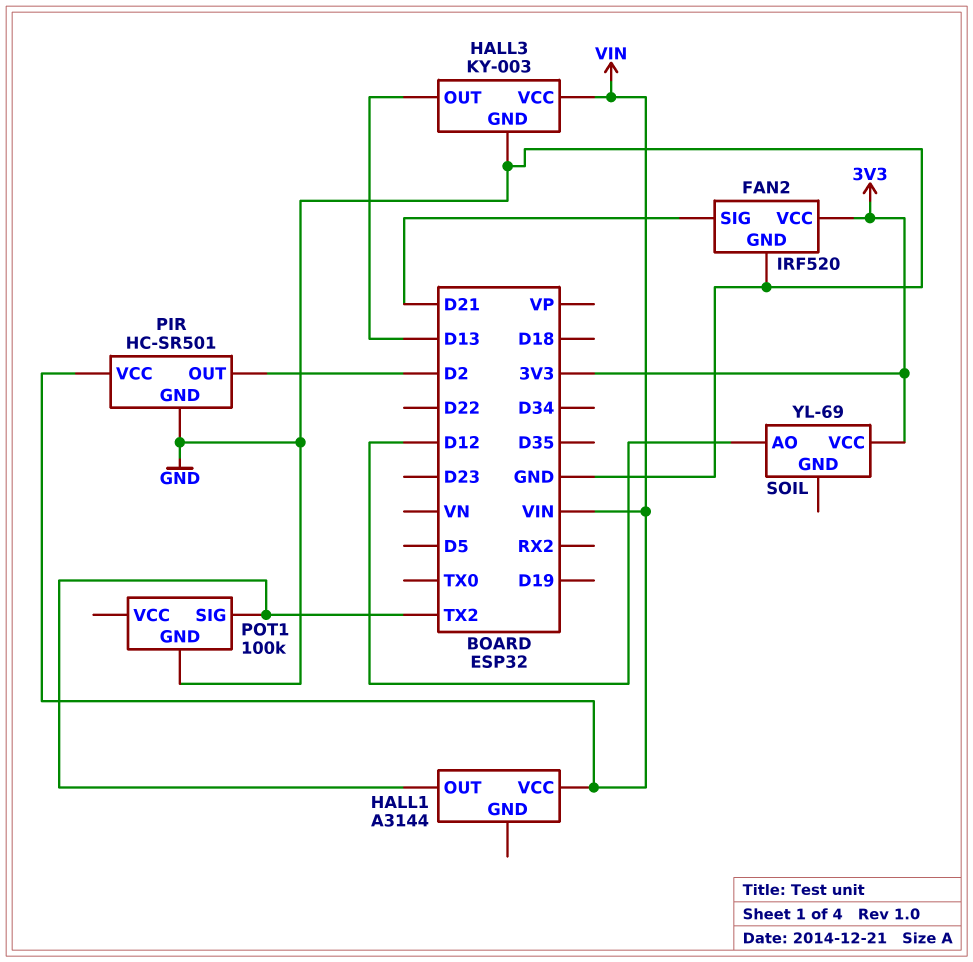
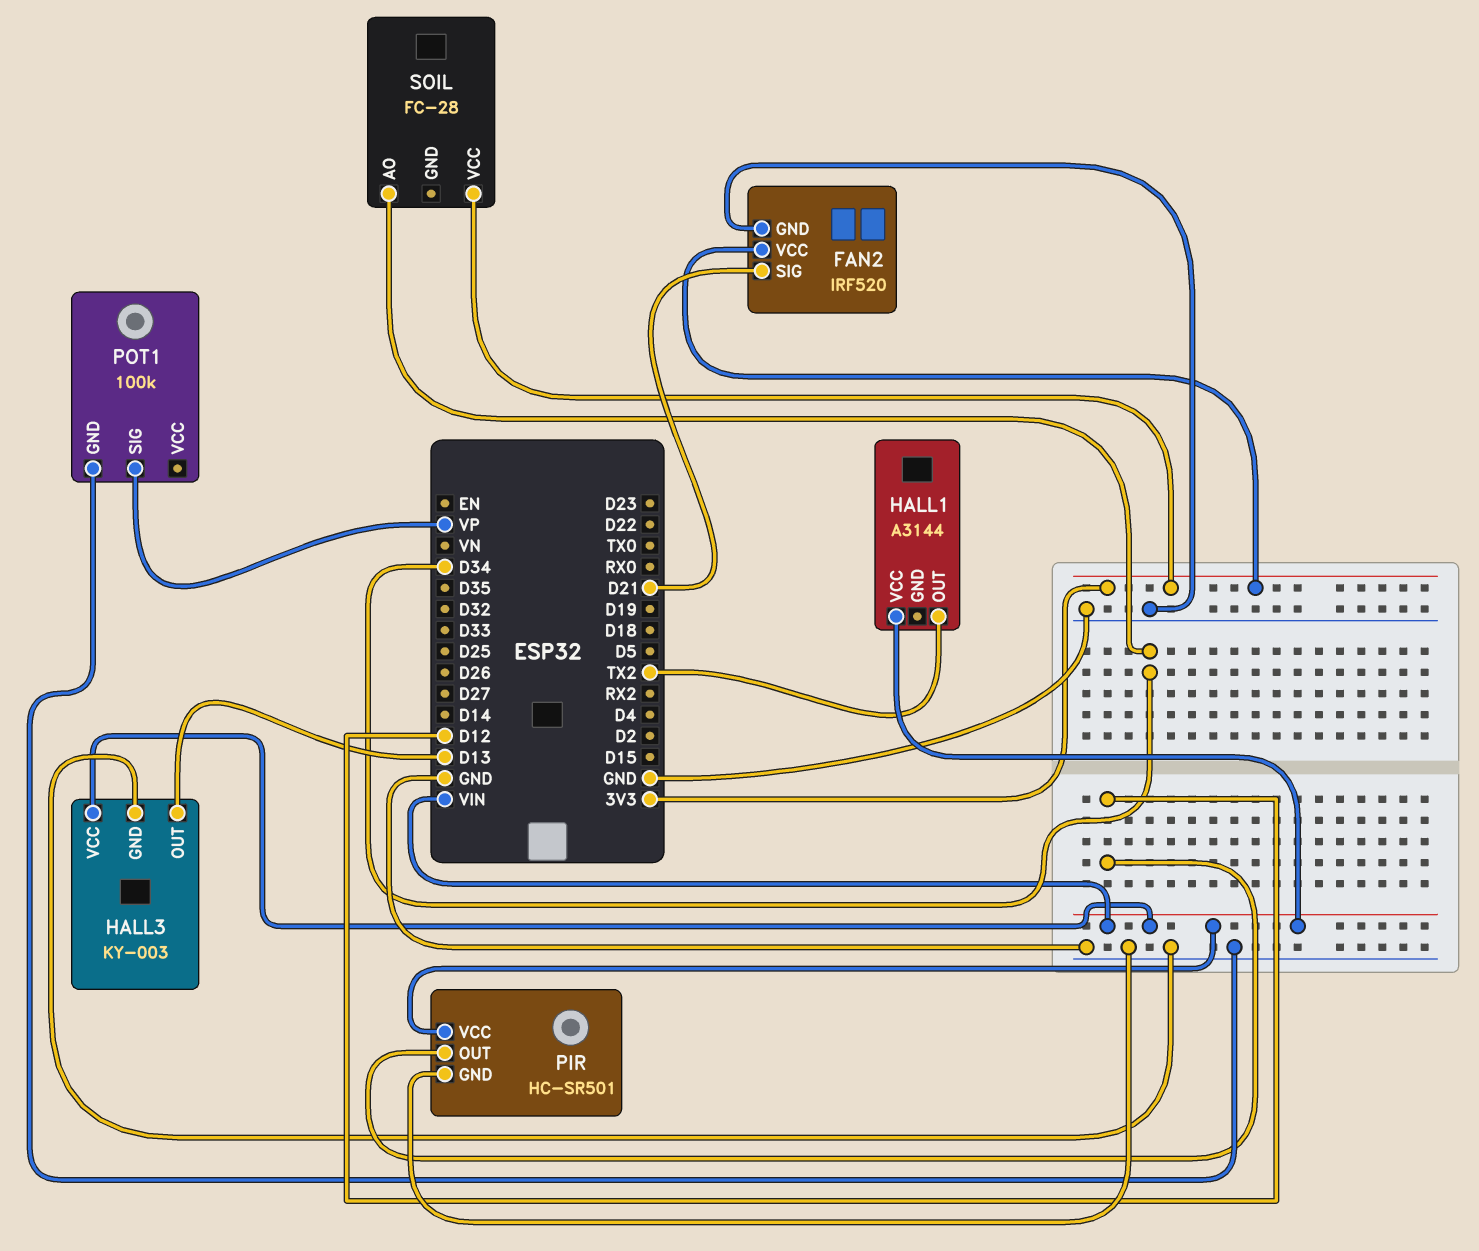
PIR pin OUT: D2 -> D12
POT1 pin SIG: TX2 -> VP
SOIL: YL-69 -> FC-28
SOIL pin AO: D12 -> D34

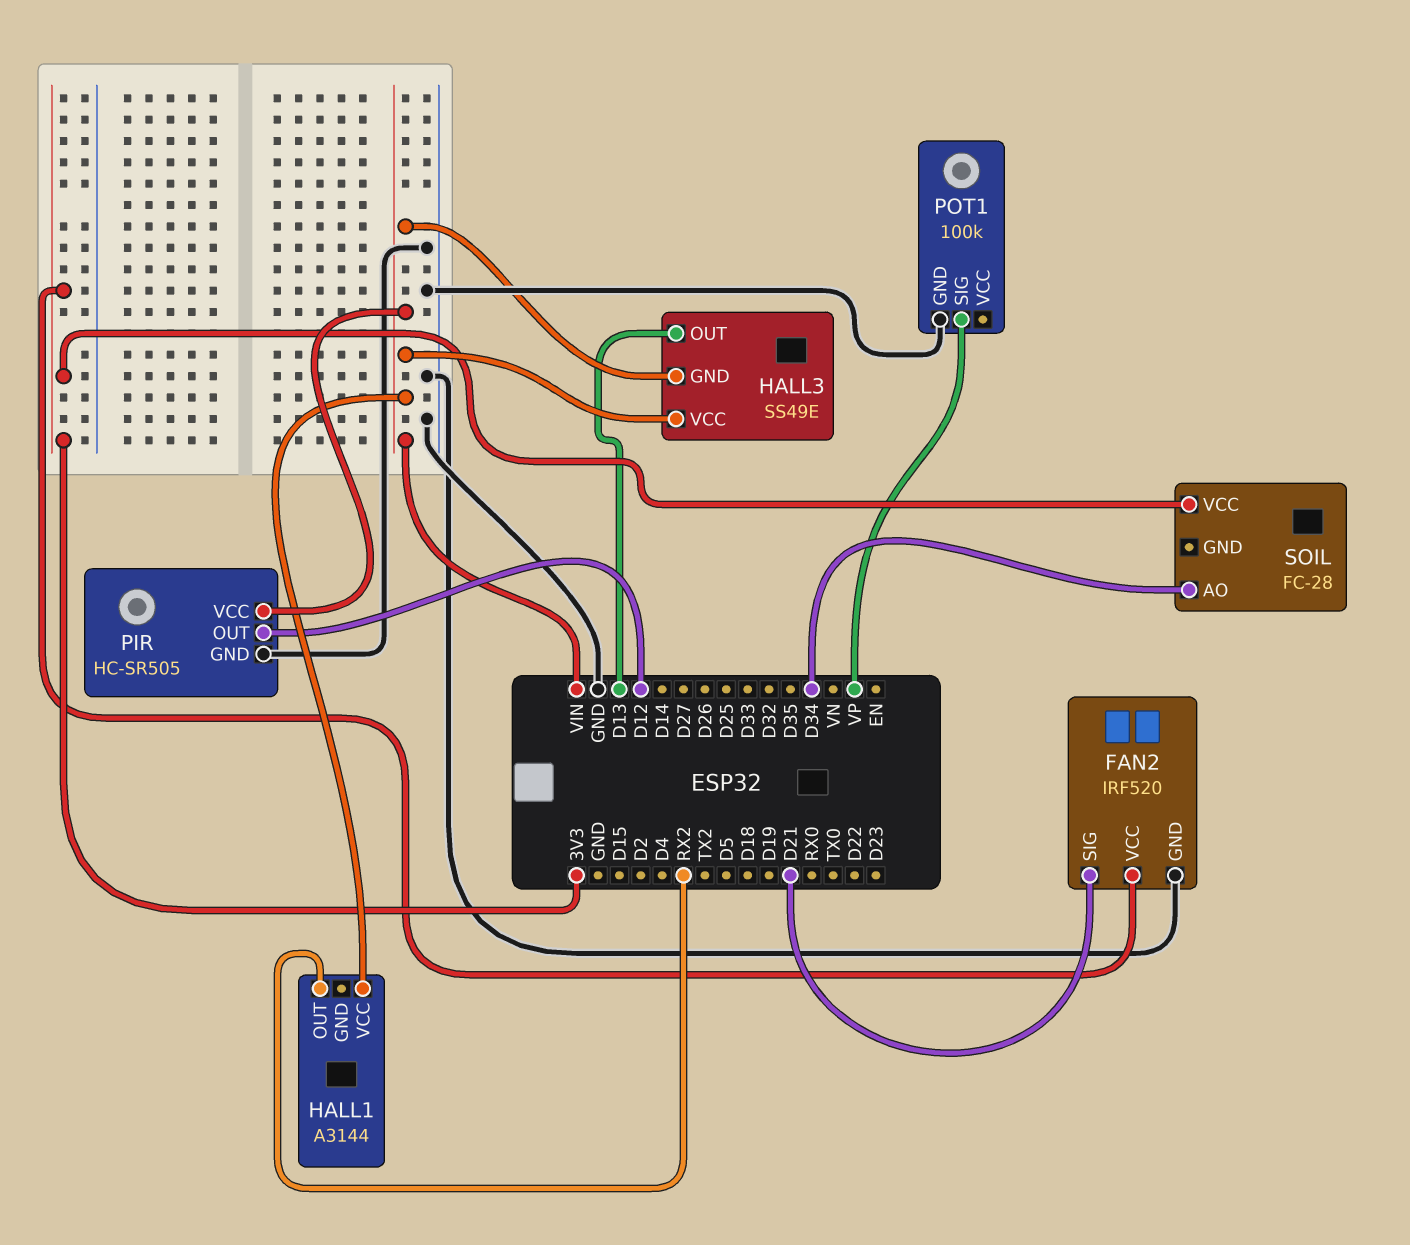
HALL1 pin OUT: TX2 -> RX2
HALL3: KY-003 -> SS49E
HALL3 pin GND: GND -> VIN
PIR: HC-SR501 -> HC-SR505

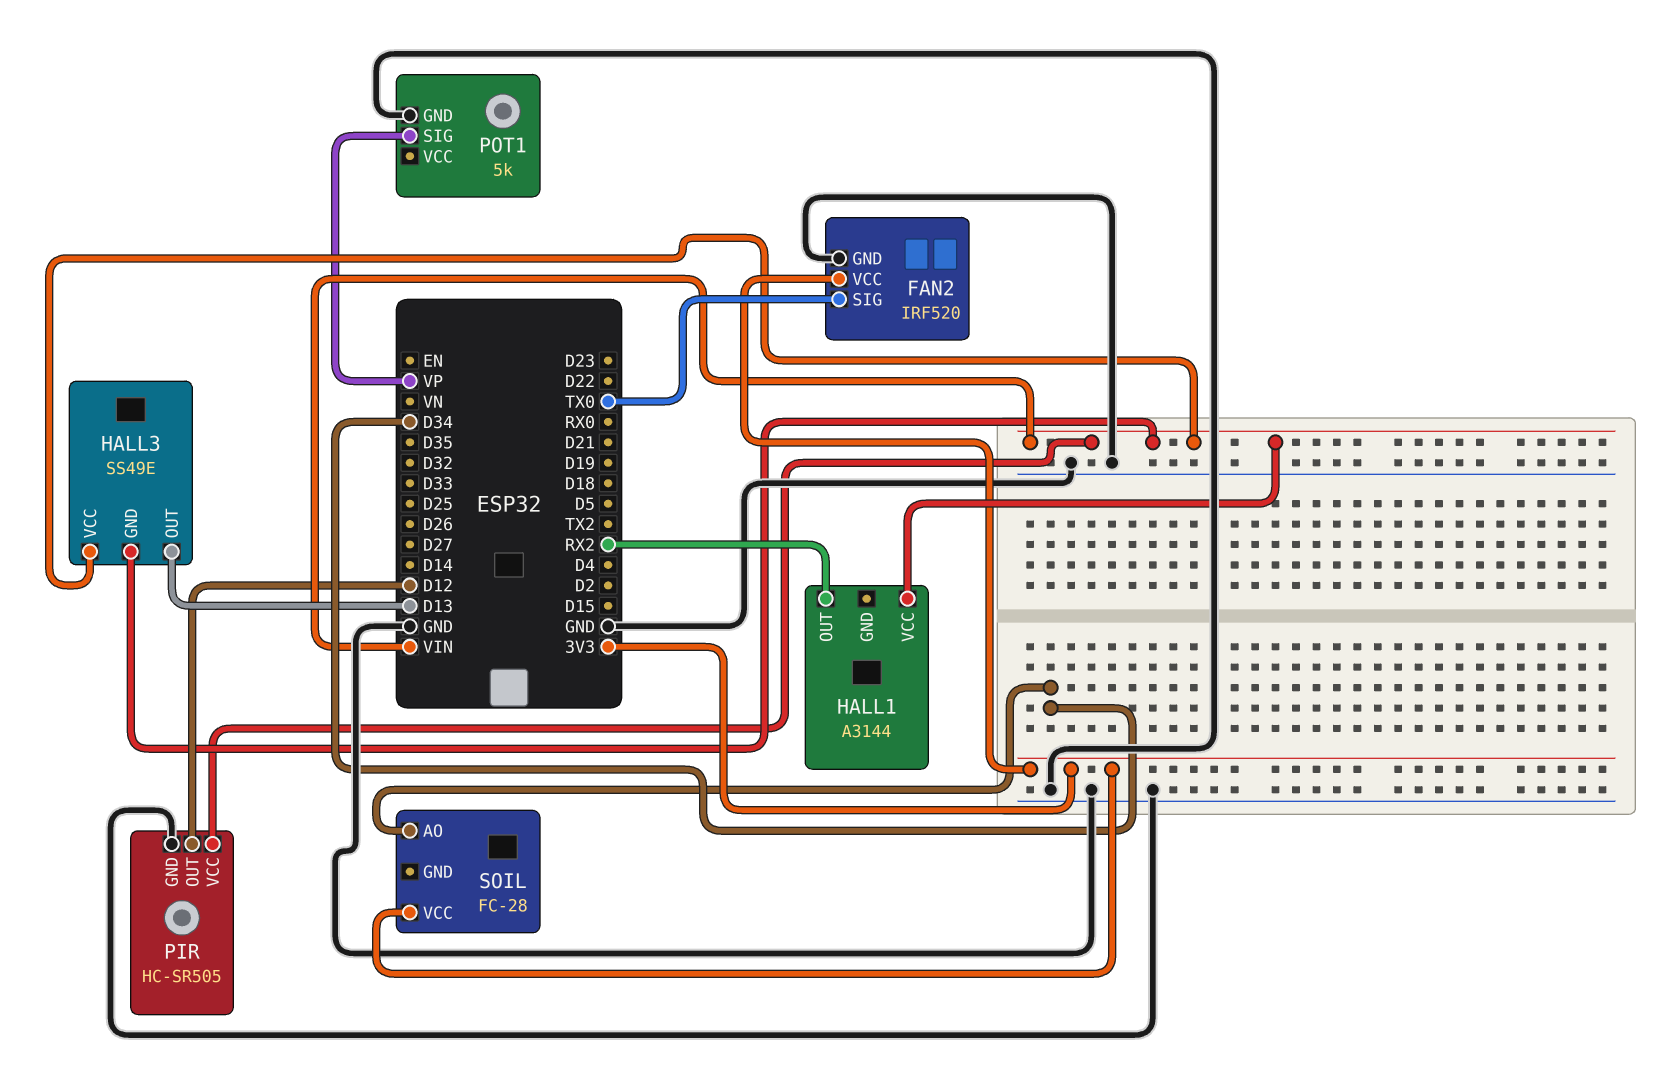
FAN2 pin SIG: D21 -> TX0
POT1: 100k -> 5k

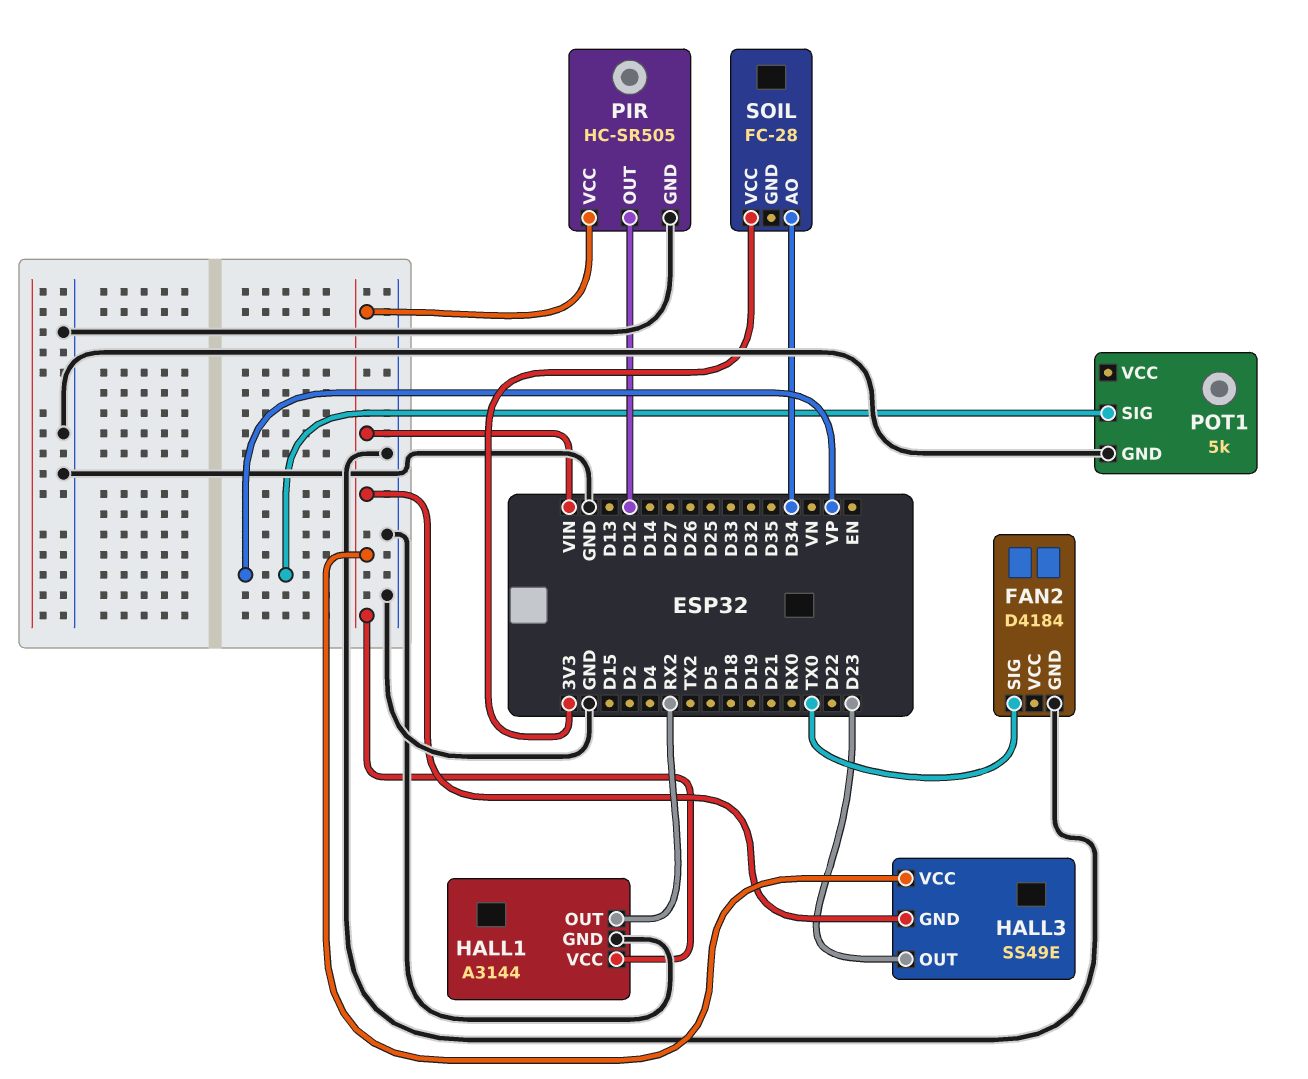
FAN2: IRF520 -> D4184
FAN2 pin VCC: 3V3 -> none
HALL1 pin GND: none -> GND
HALL3 pin OUT: D13 -> D23

